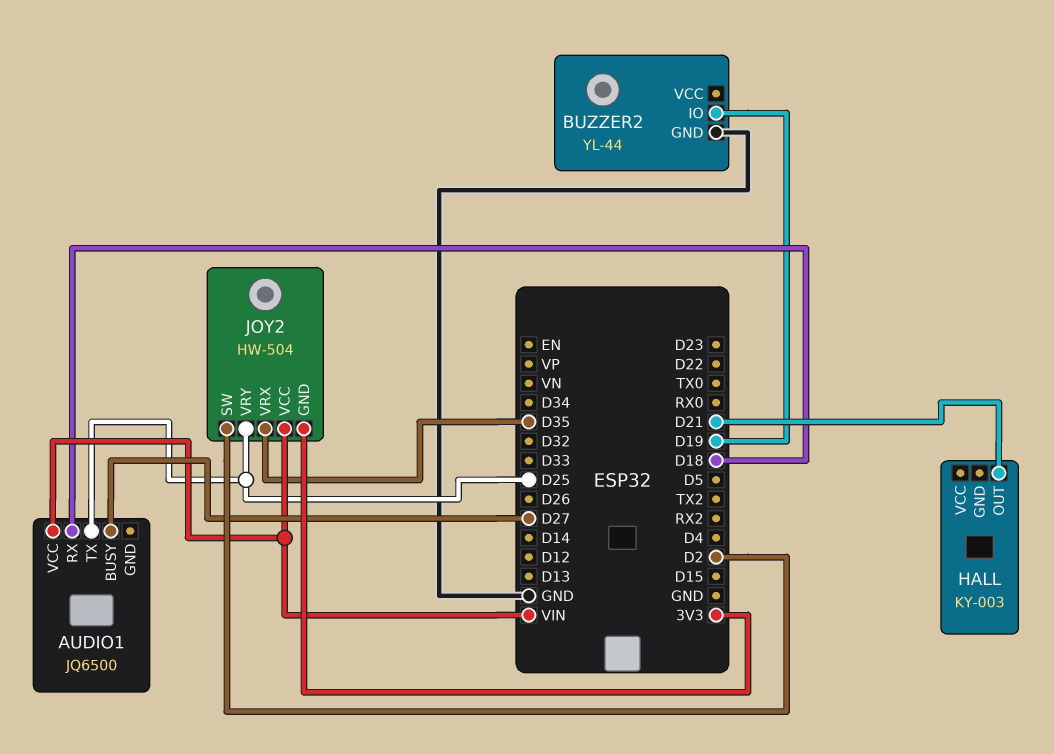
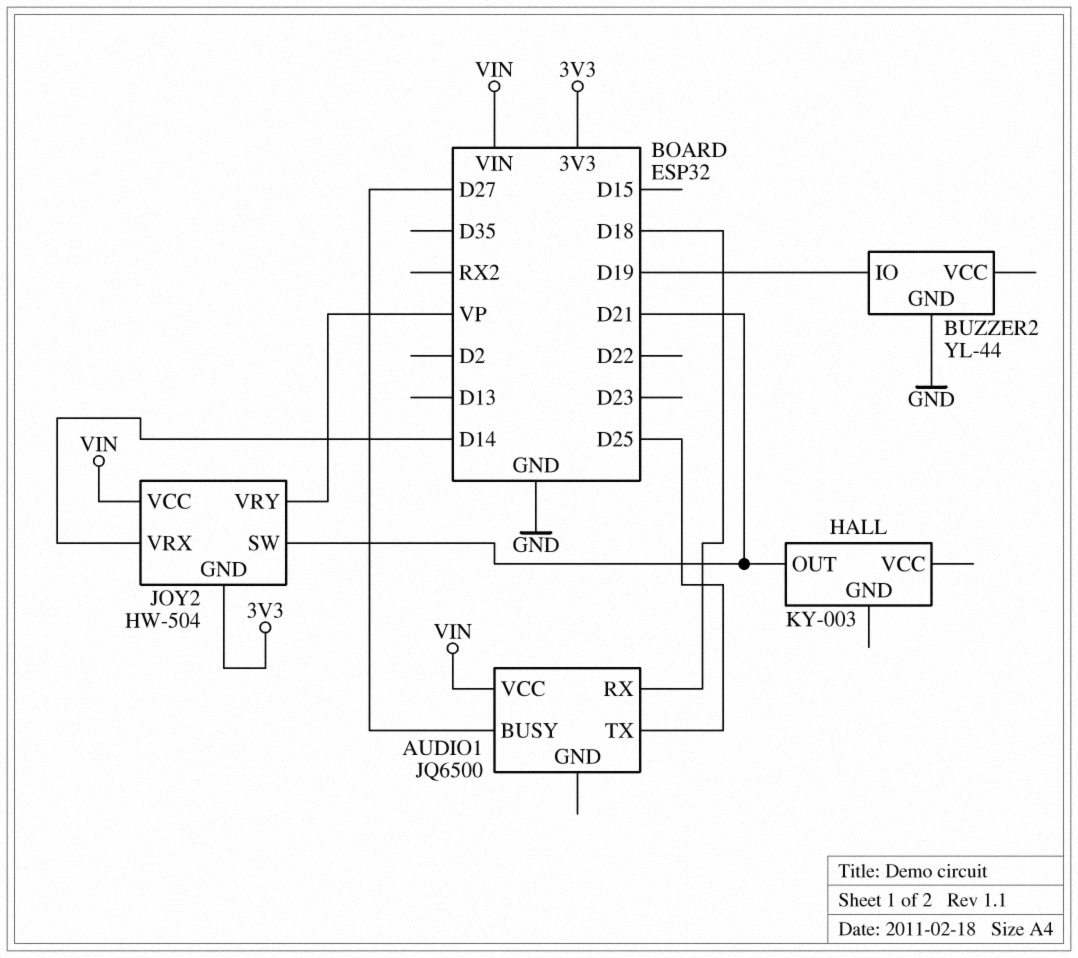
JOY2 pin SW: D2 -> D21
JOY2 pin VRX: D35 -> D14
JOY2 pin VRY: D25 -> VP

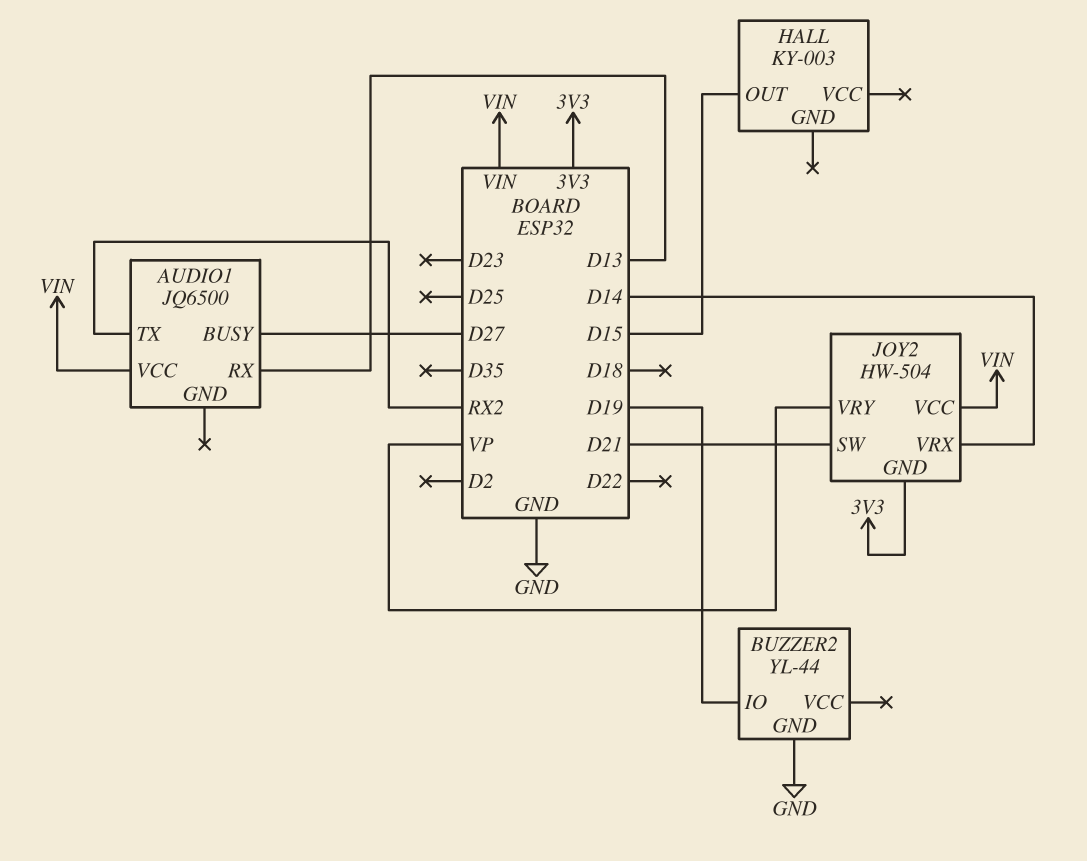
AUDIO1 pin RX: D18 -> D13
AUDIO1 pin TX: D25 -> RX2
HALL pin OUT: D21 -> D15

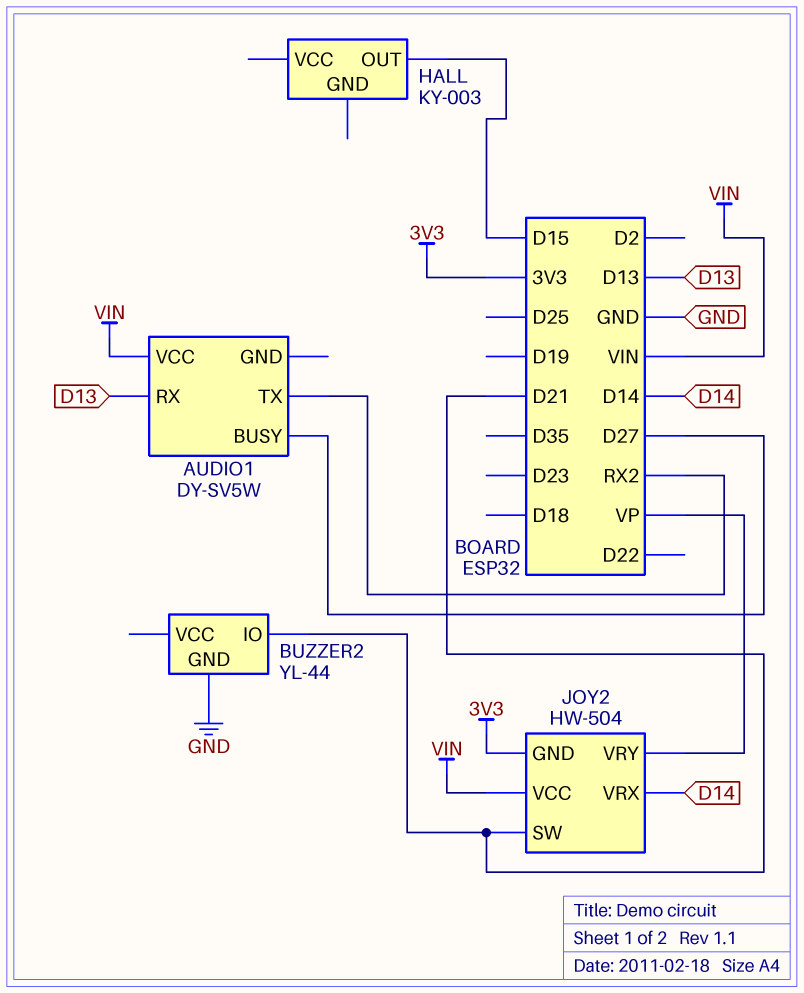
AUDIO1: JQ6500 -> DY-SV5W
BUZZER2 pin IO: D19 -> D21

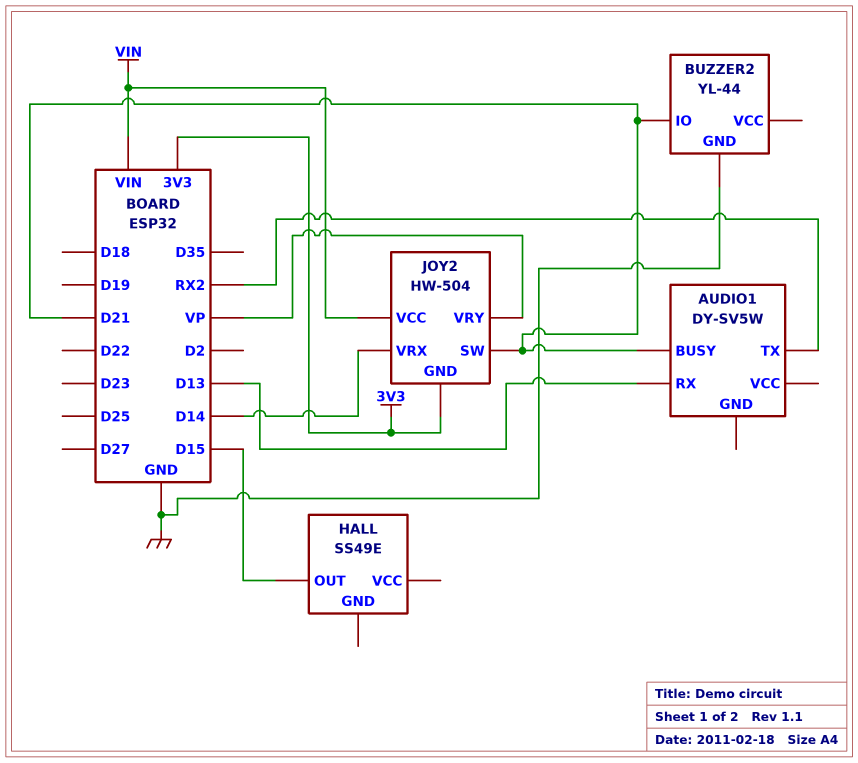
AUDIO1 pin BUSY: D27 -> D21
AUDIO1 pin VCC: VIN -> none
HALL: KY-003 -> SS49E

